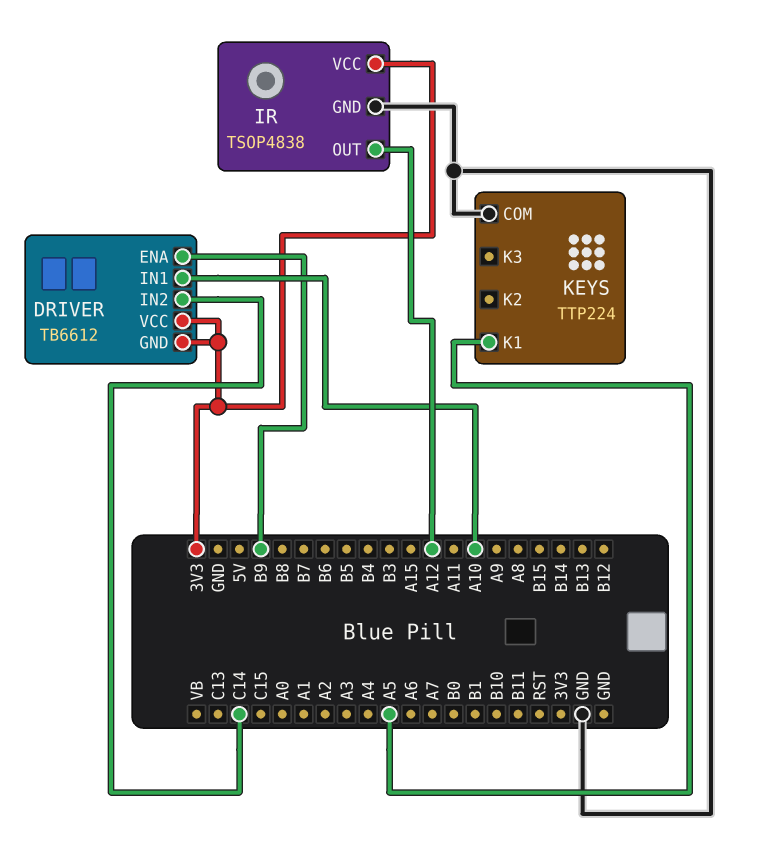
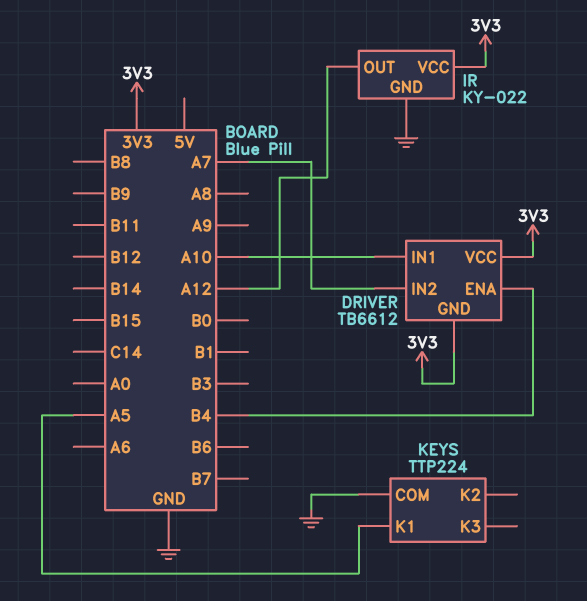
DRIVER pin ENA: B9 -> B4
DRIVER pin IN2: C14 -> A7
IR: TSOP4838 -> KY-022

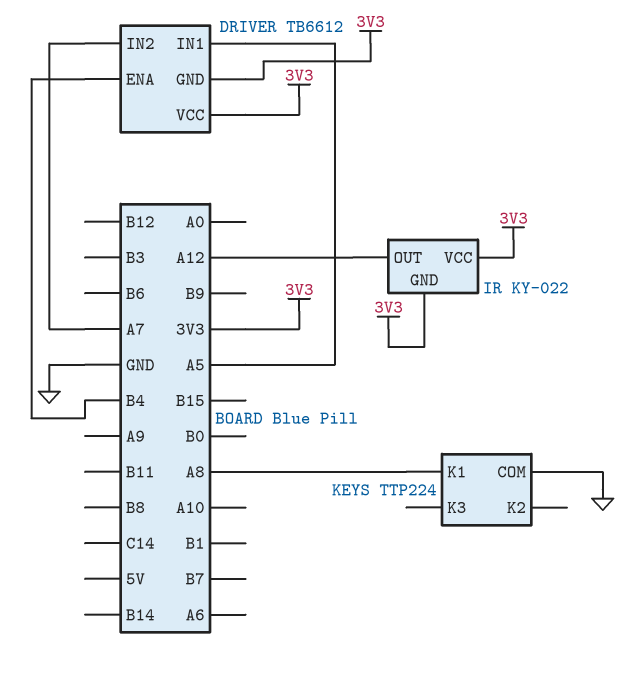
DRIVER pin IN1: A10 -> A5
IR pin GND: GND -> 3V3
KEYS pin K1: A5 -> A8

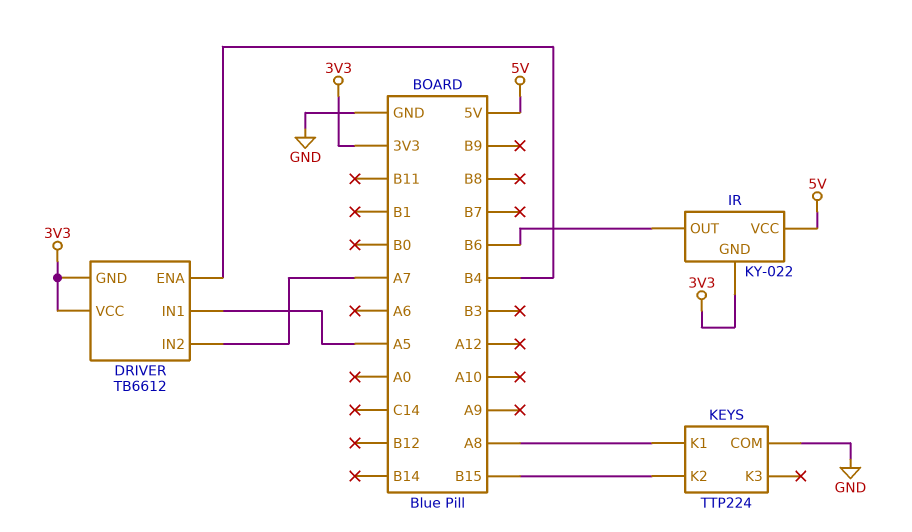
IR pin OUT: A12 -> B6
IR pin VCC: 3V3 -> 5V
KEYS pin K2: none -> B15

